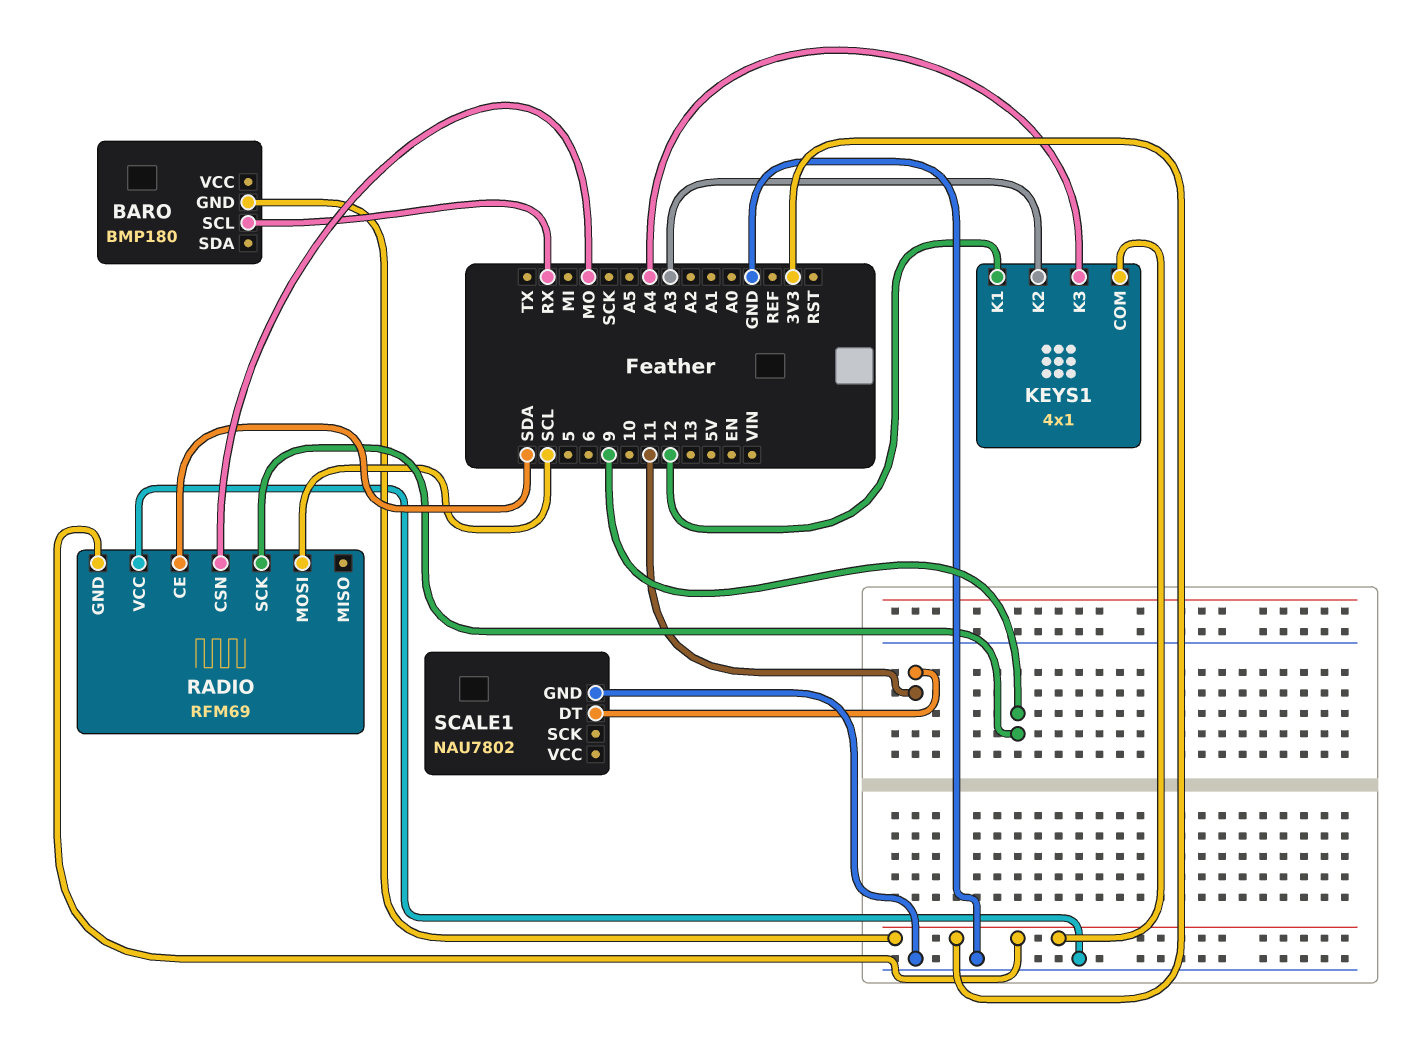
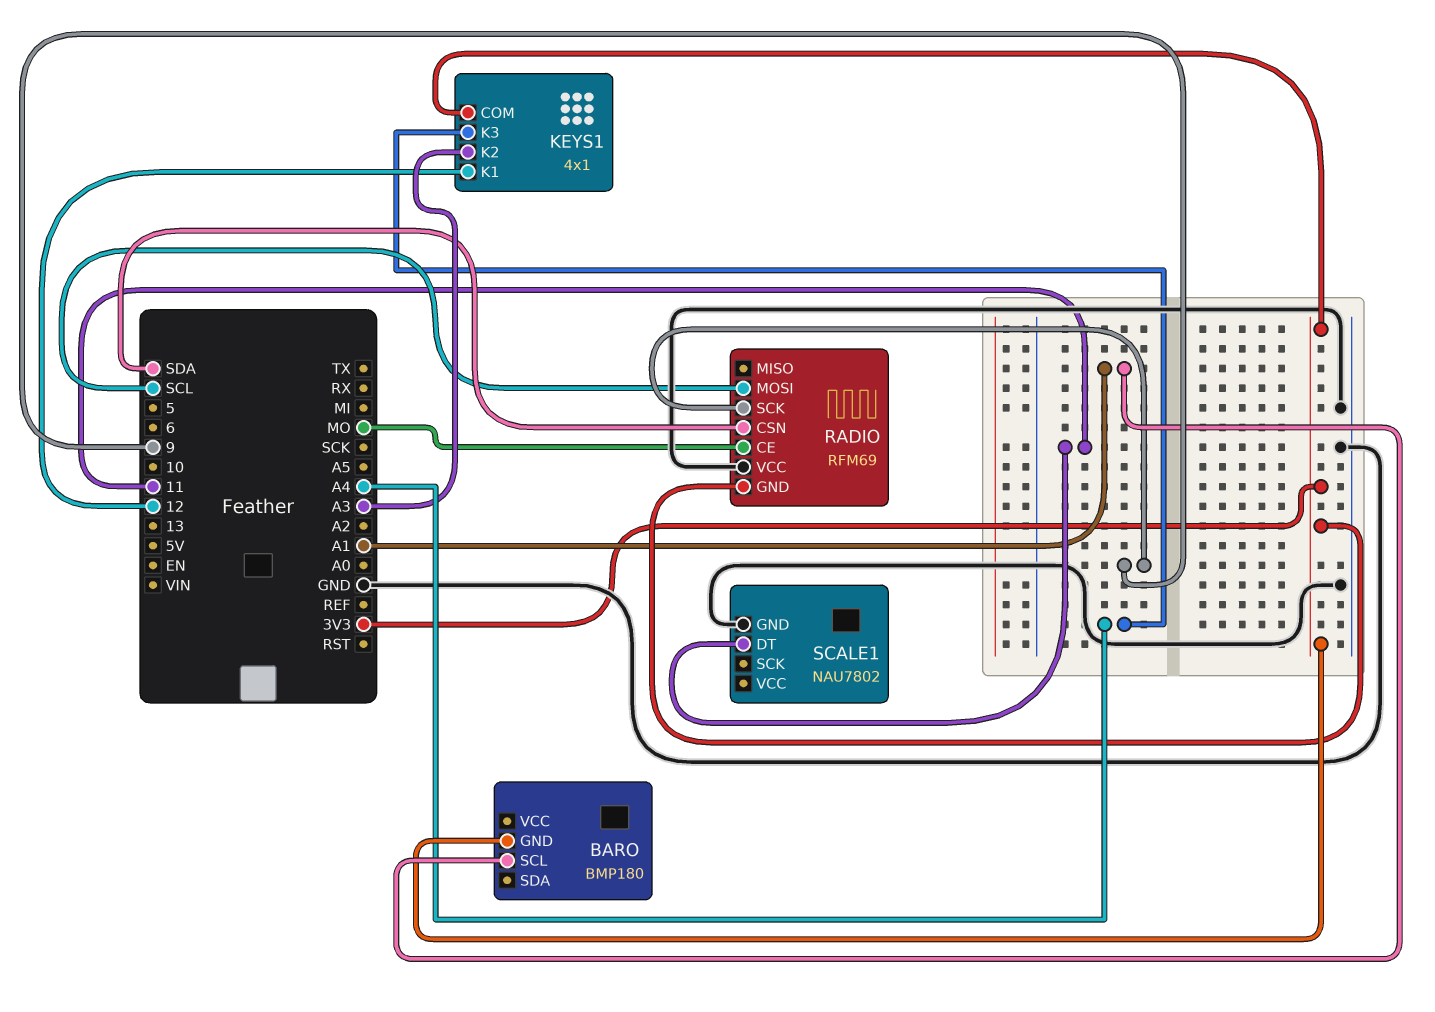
BARO pin SCL: RX -> A1
RADIO pin CE: SDA -> MO
RADIO pin CSN: MO -> SDA

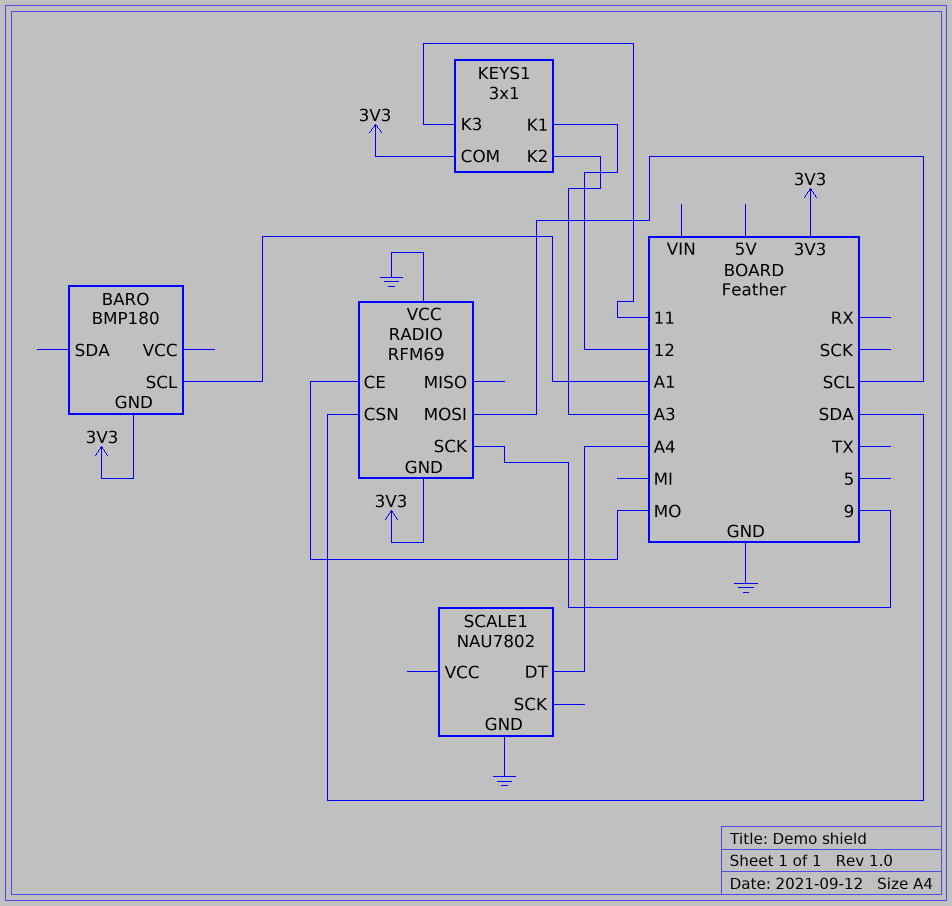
KEYS1: 4x1 -> 3x1
KEYS1 pin K3: A4 -> 11
SCALE1 pin DT: 11 -> A4

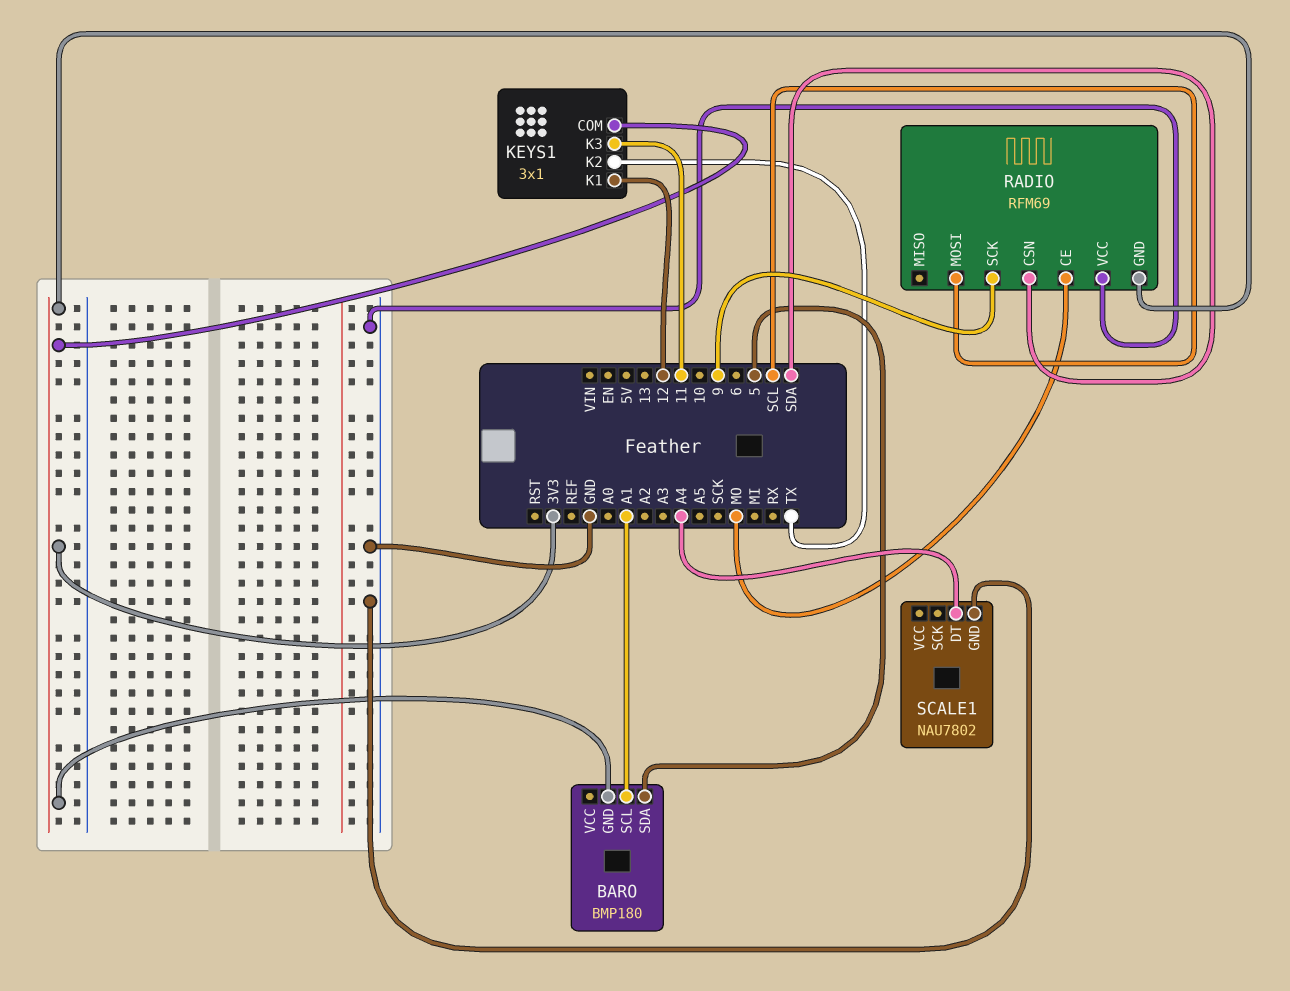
BARO pin SDA: none -> 5
KEYS1 pin K2: A3 -> TX

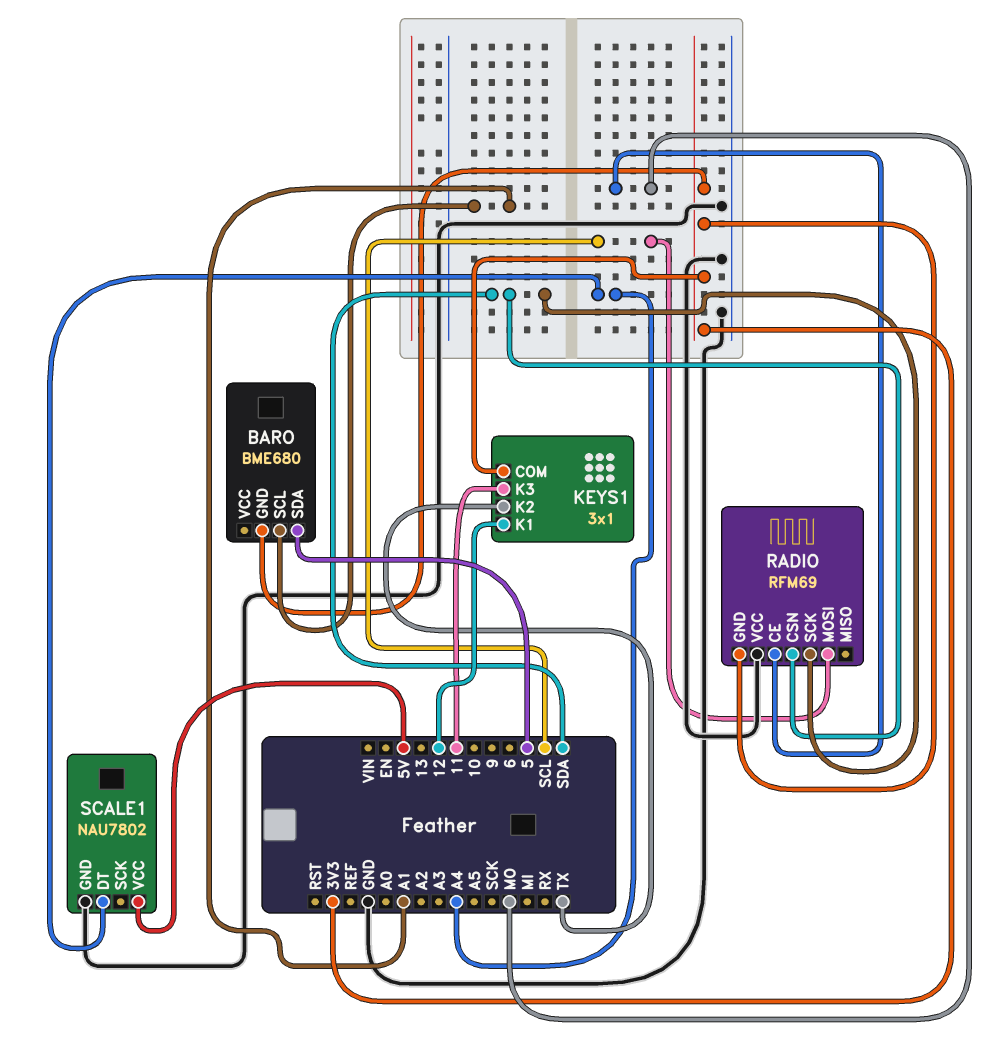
BARO: BMP180 -> BME680
RADIO pin SCK: 9 -> SDA
SCALE1 pin VCC: none -> 5V

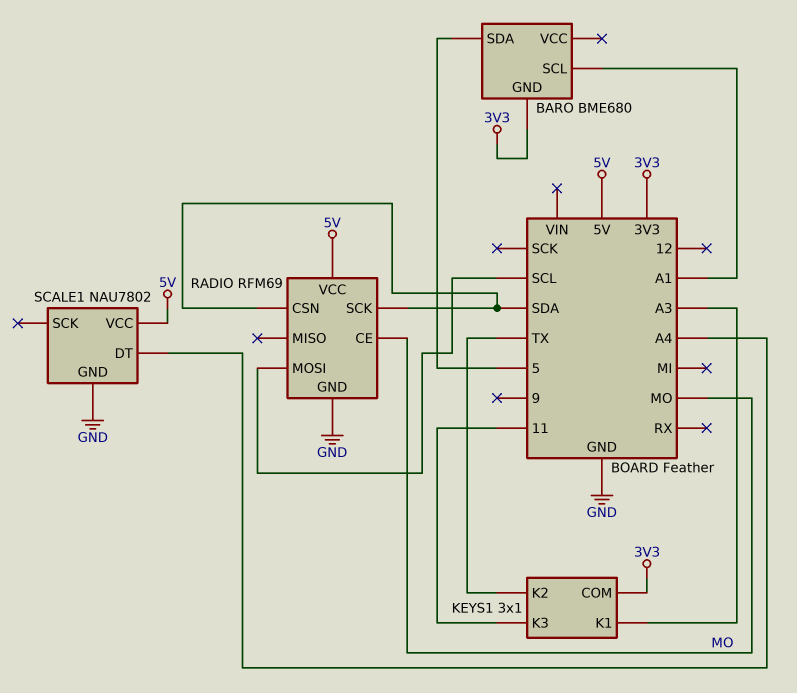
KEYS1 pin K1: 12 -> A3
RADIO pin GND: 3V3 -> GND
RADIO pin VCC: GND -> 5V

